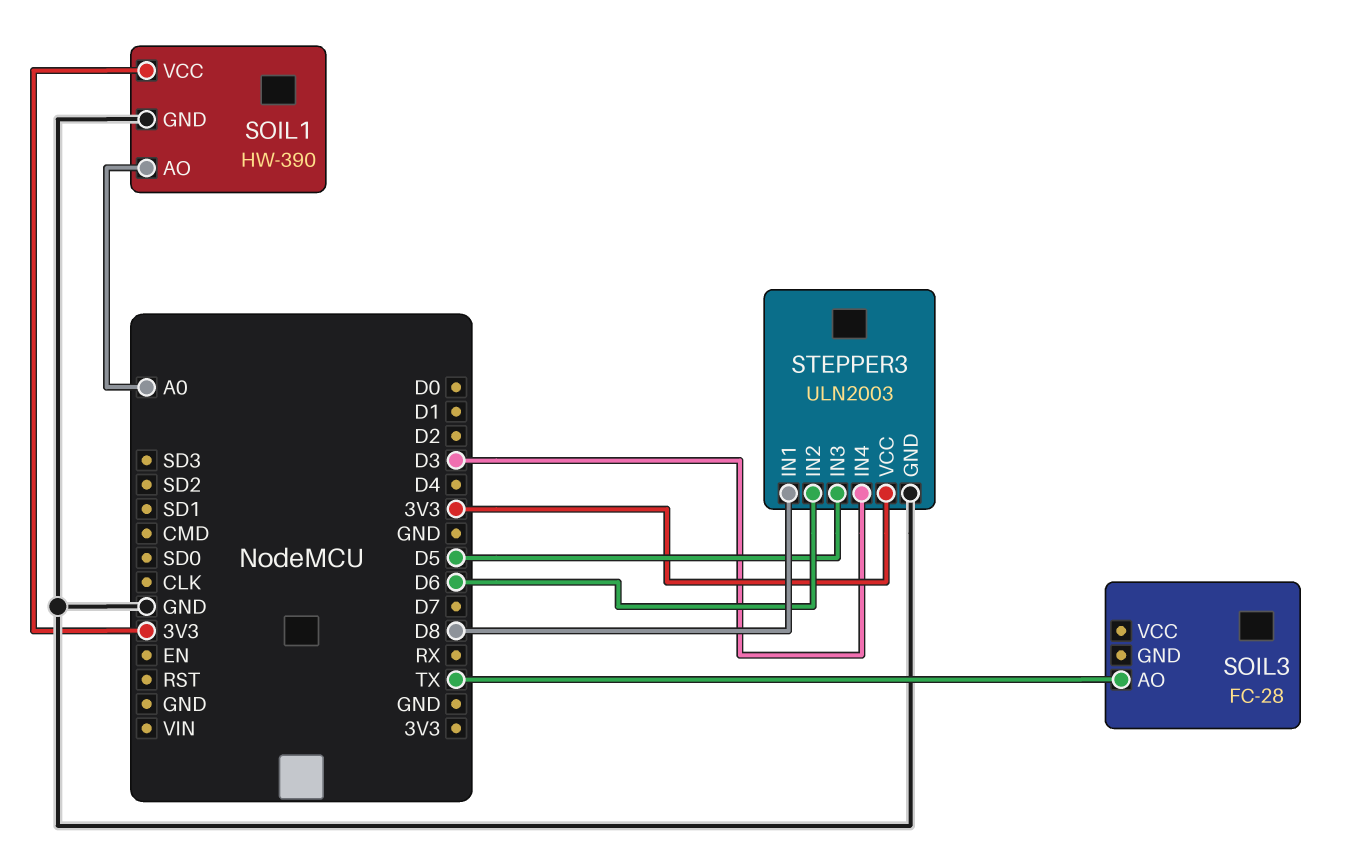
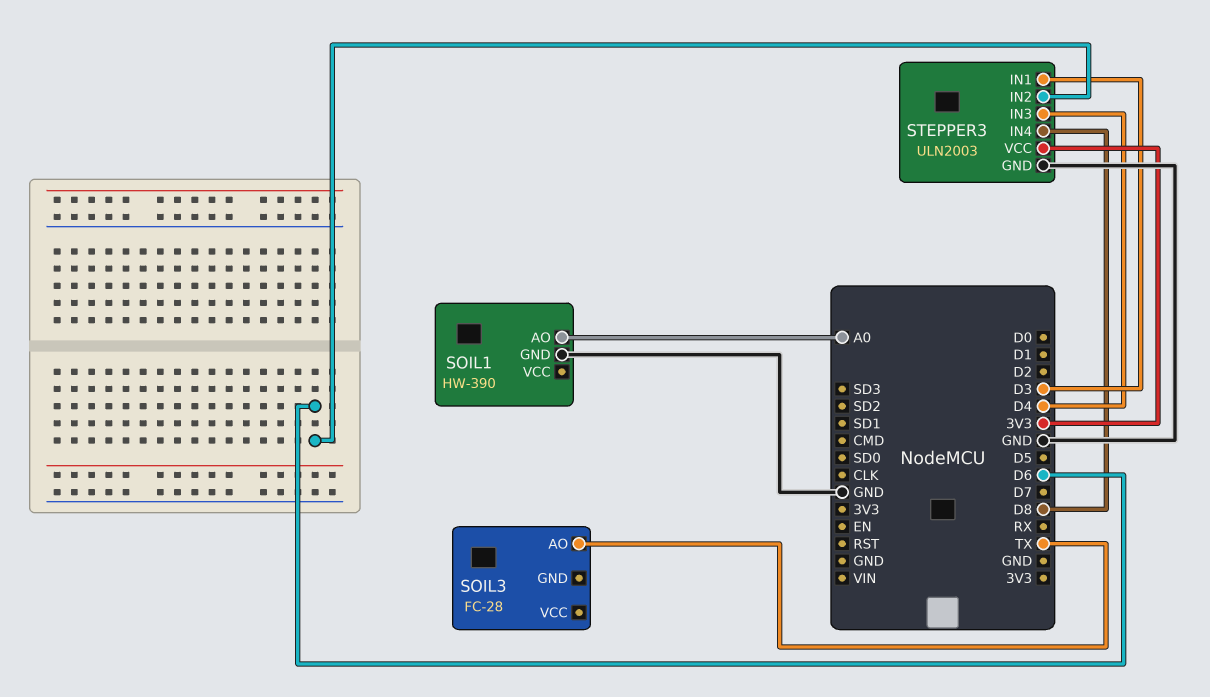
SOIL1 pin VCC: 3V3 -> none
STEPPER3 pin IN1: D8 -> D3
STEPPER3 pin IN3: D5 -> D4
STEPPER3 pin IN4: D3 -> D8

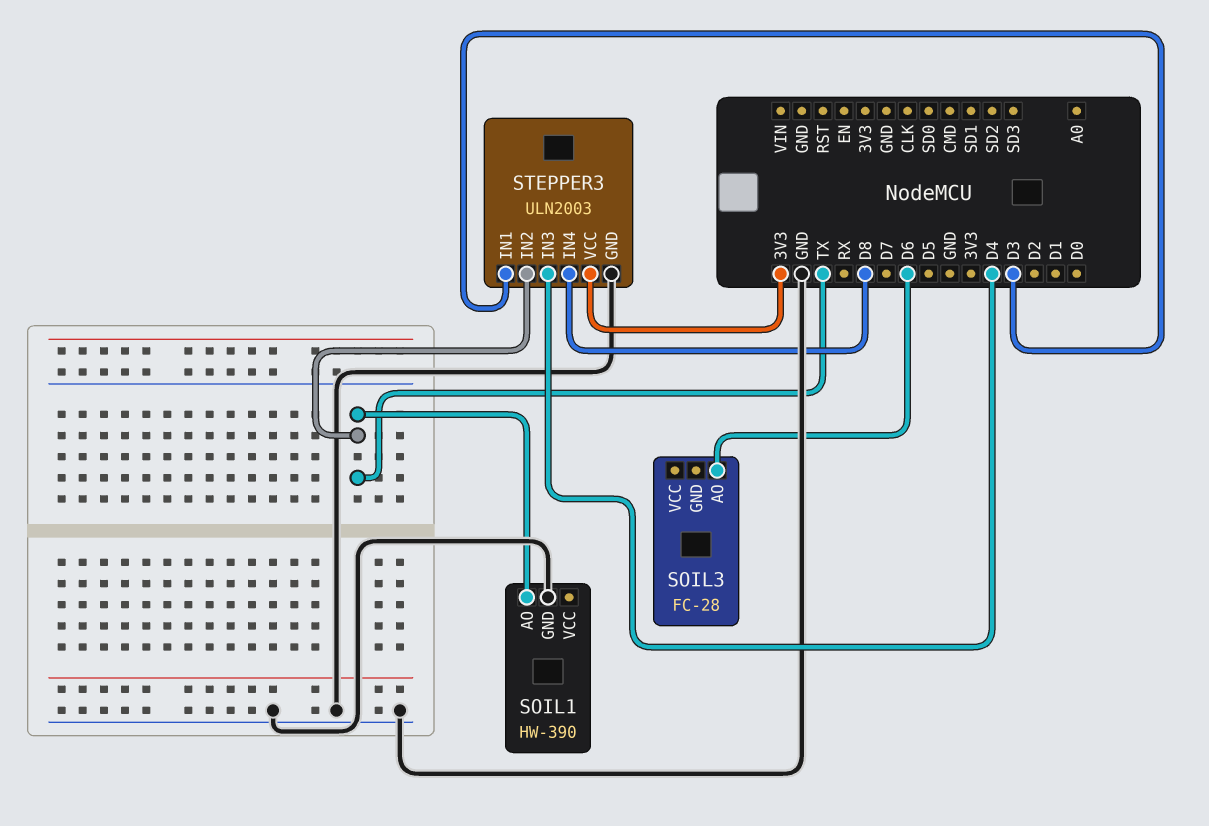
SOIL1 pin AO: A0 -> TX
SOIL3 pin AO: TX -> D6
STEPPER3 pin IN2: D6 -> TX

